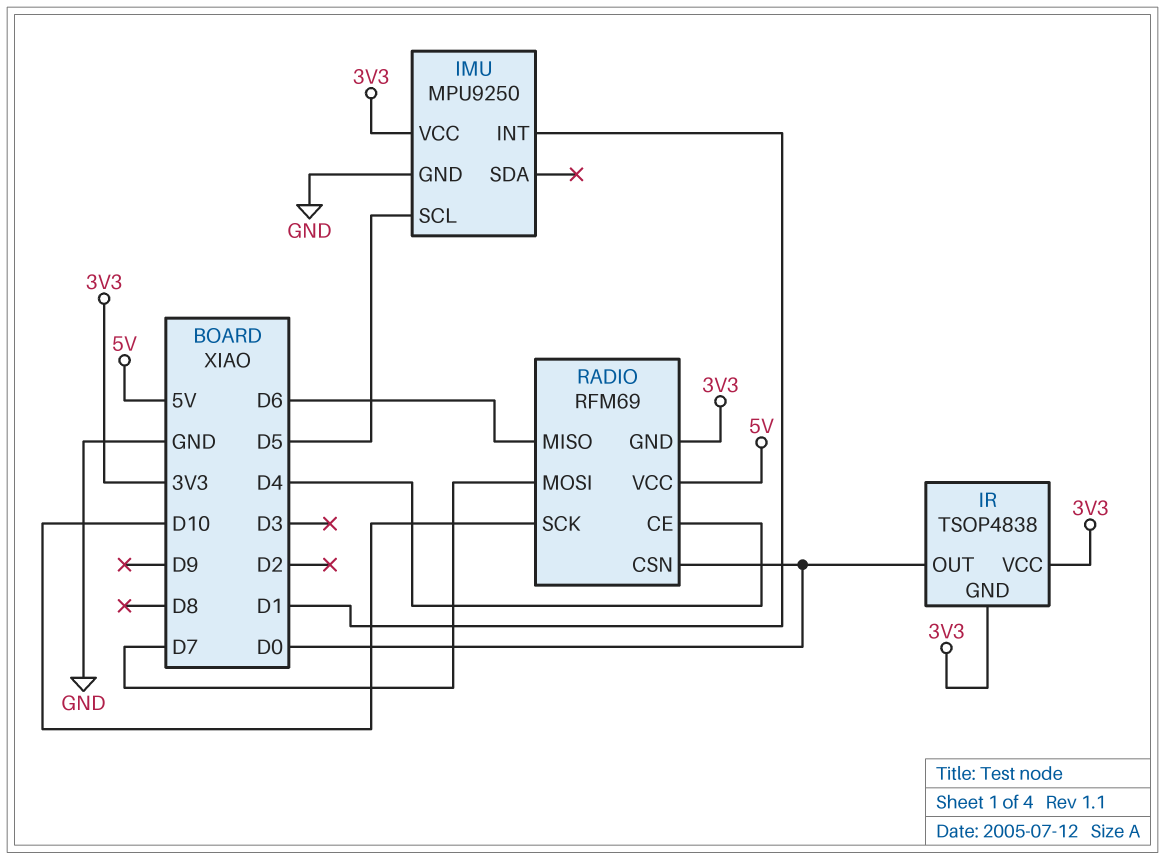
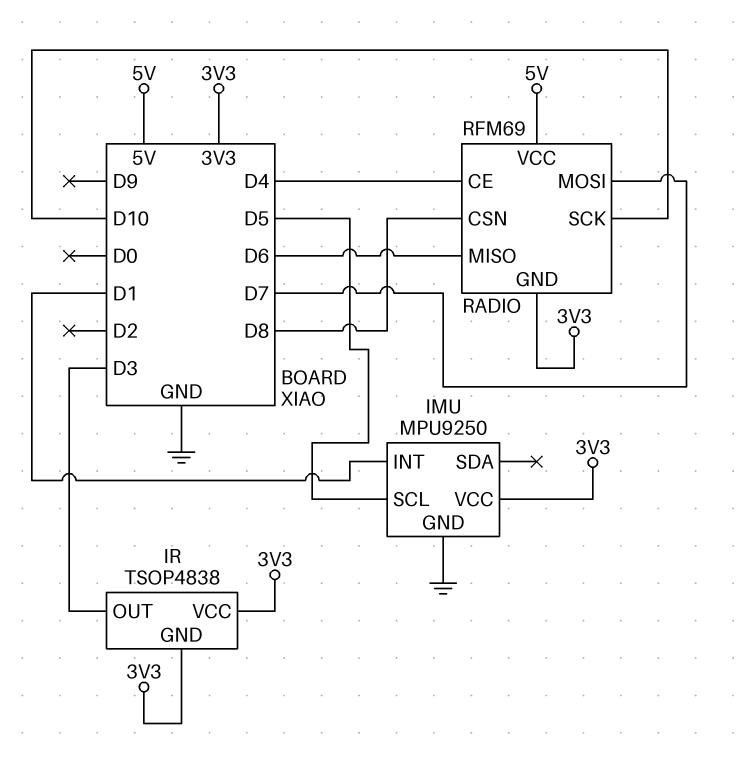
IR pin OUT: D0 -> D3
RADIO pin CSN: D0 -> D8

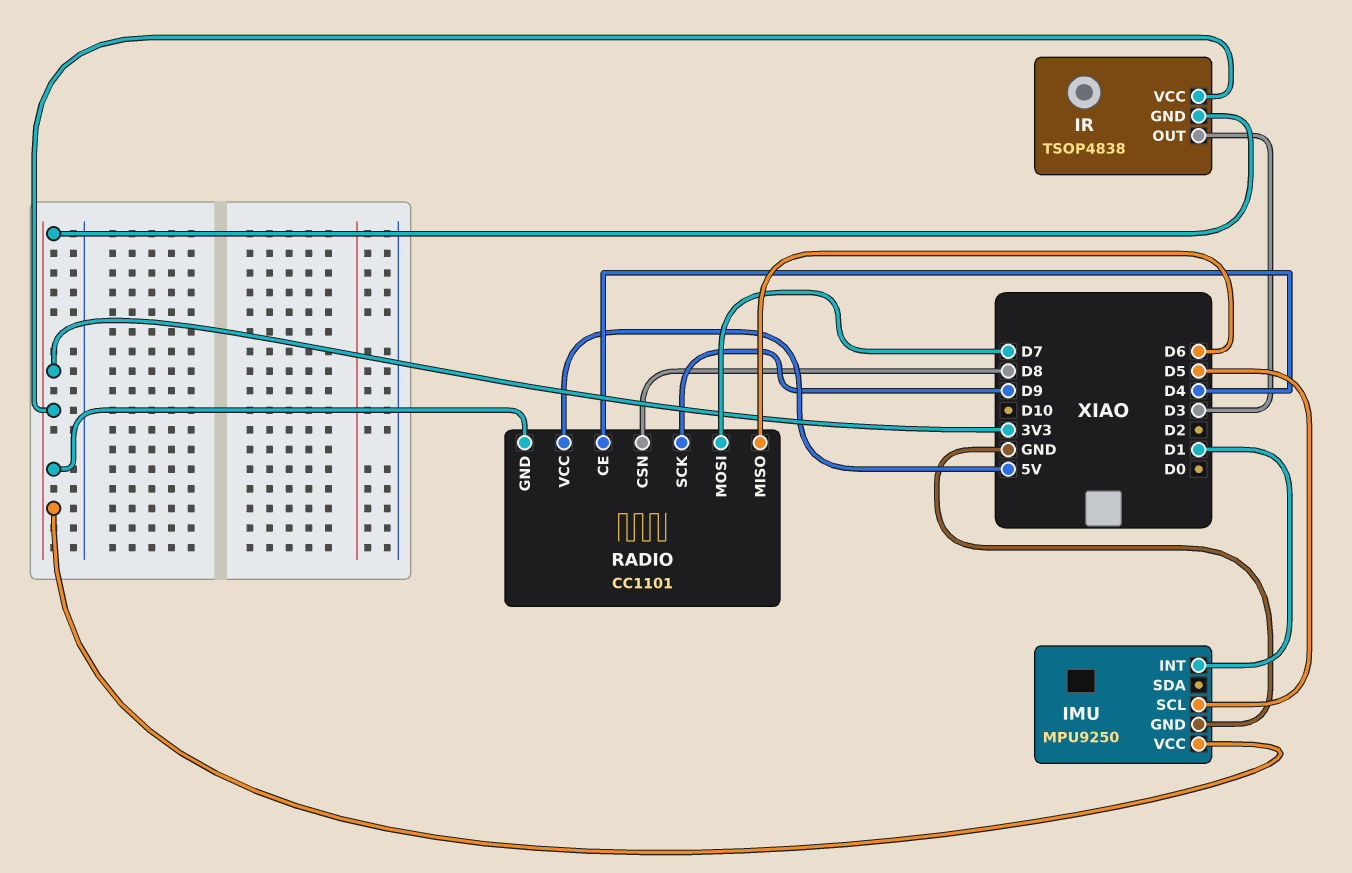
RADIO: RFM69 -> CC1101
RADIO pin SCK: D10 -> D9

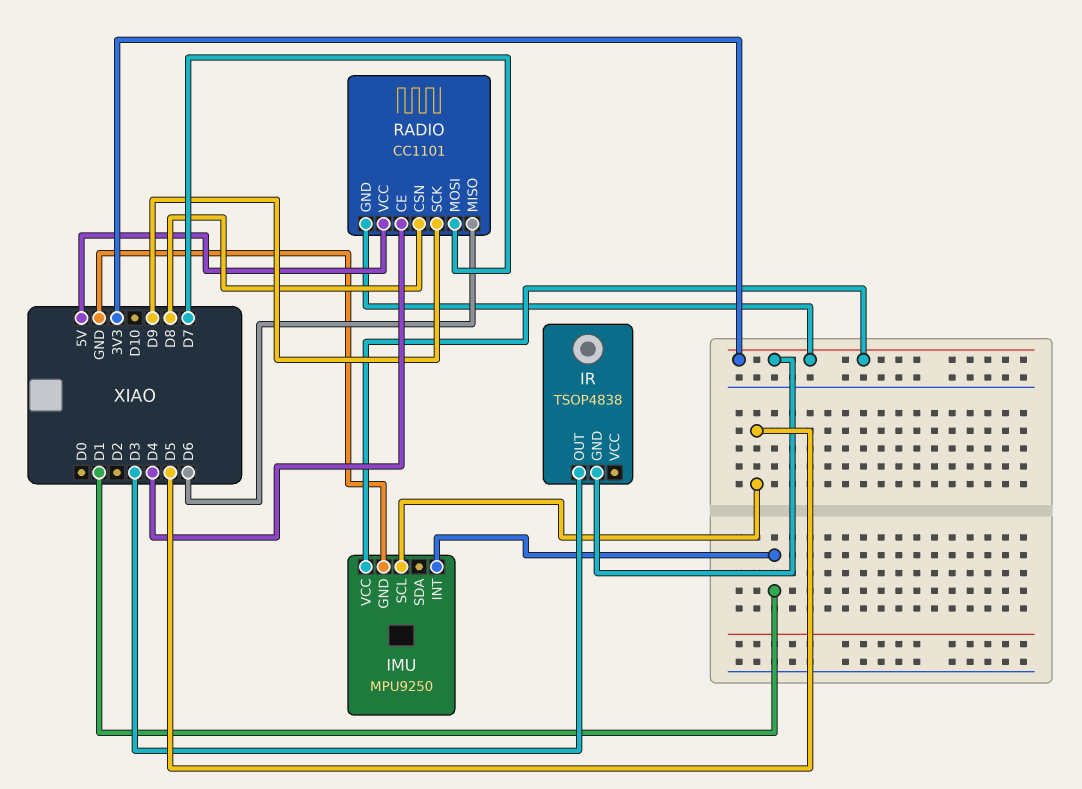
IR pin VCC: 3V3 -> none

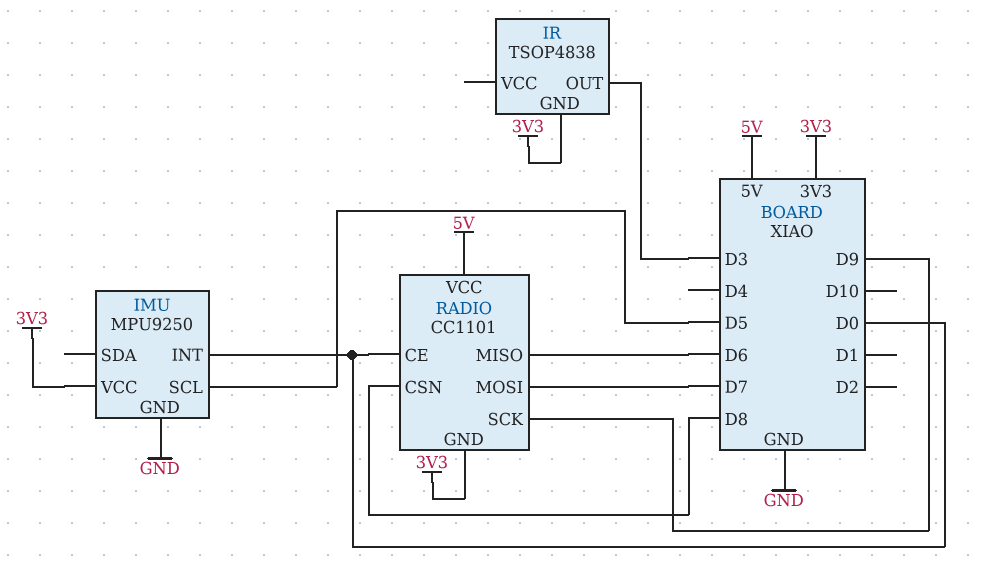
IMU pin INT: D1 -> D0
RADIO pin CE: D4 -> D0

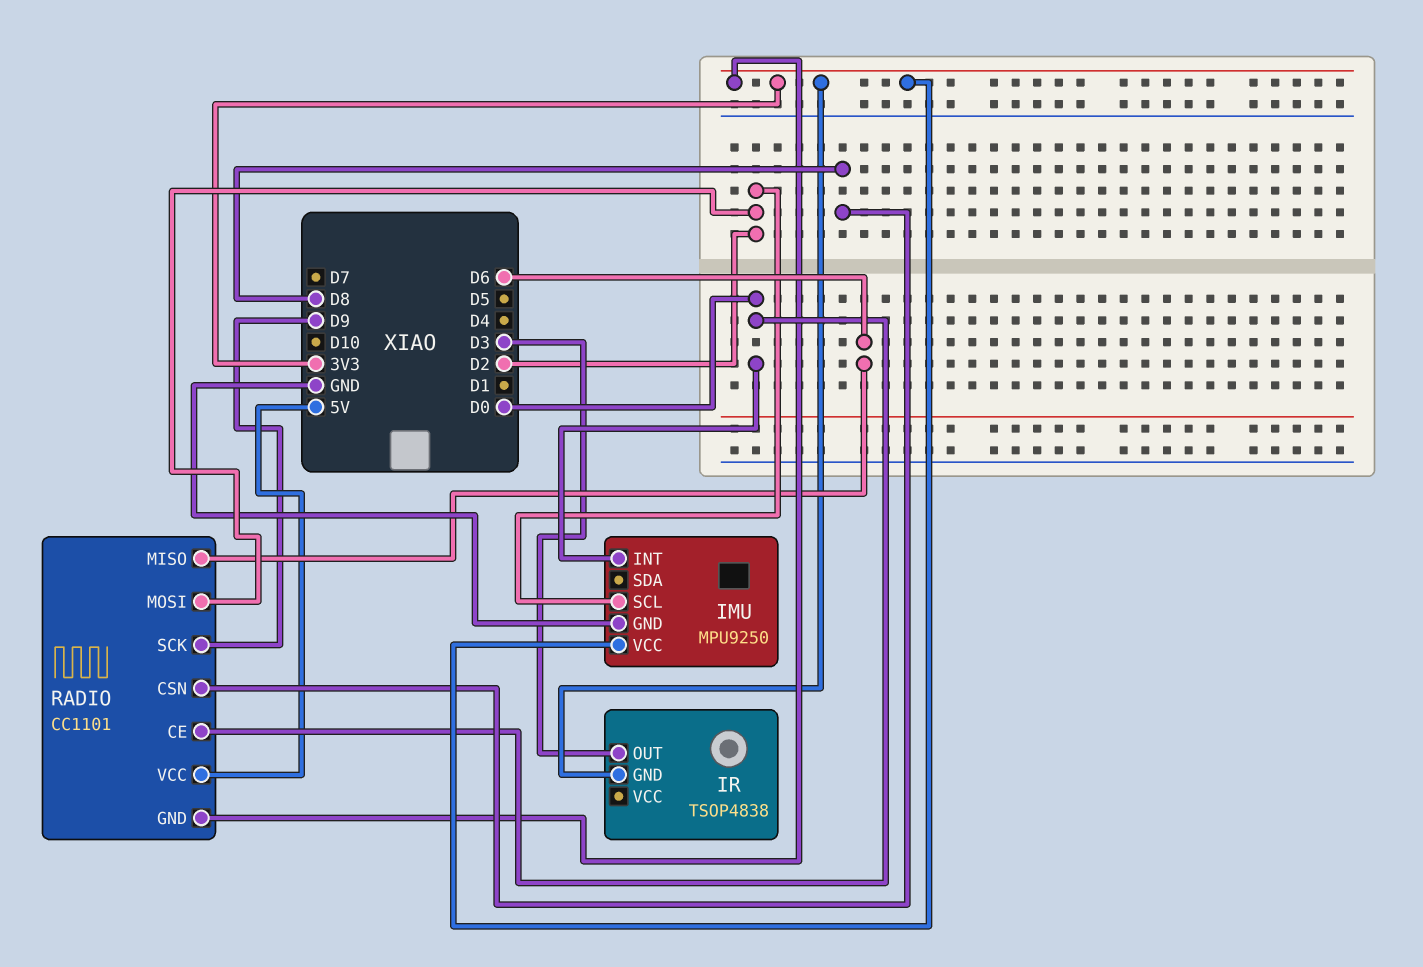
IMU pin SCL: D5 -> D2
RADIO pin MOSI: D7 -> D2

